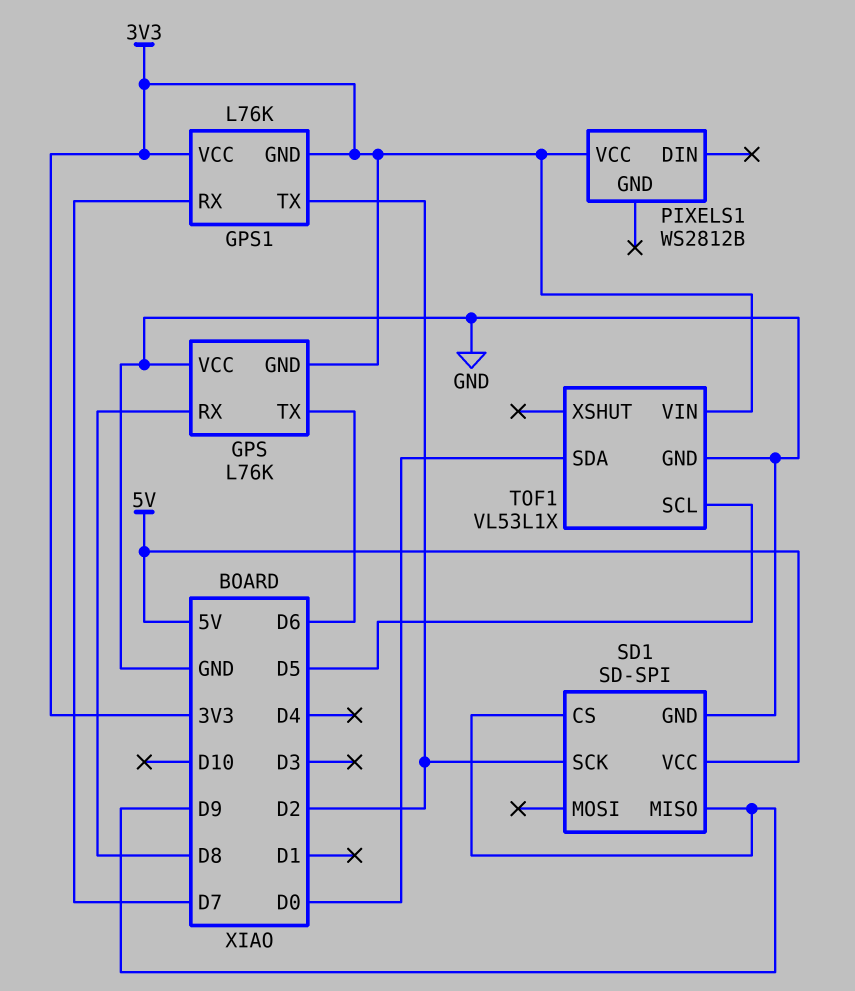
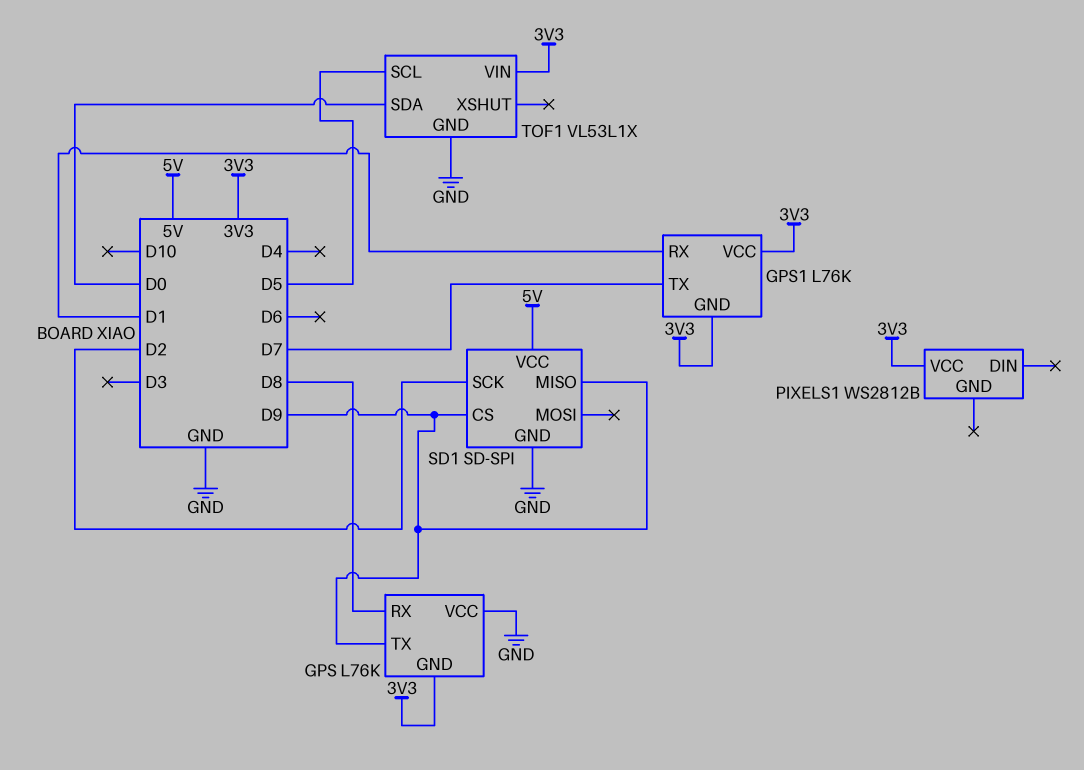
GPS pin TX: D6 -> D9
GPS1 pin RX: D7 -> D1
GPS1 pin TX: D2 -> D7

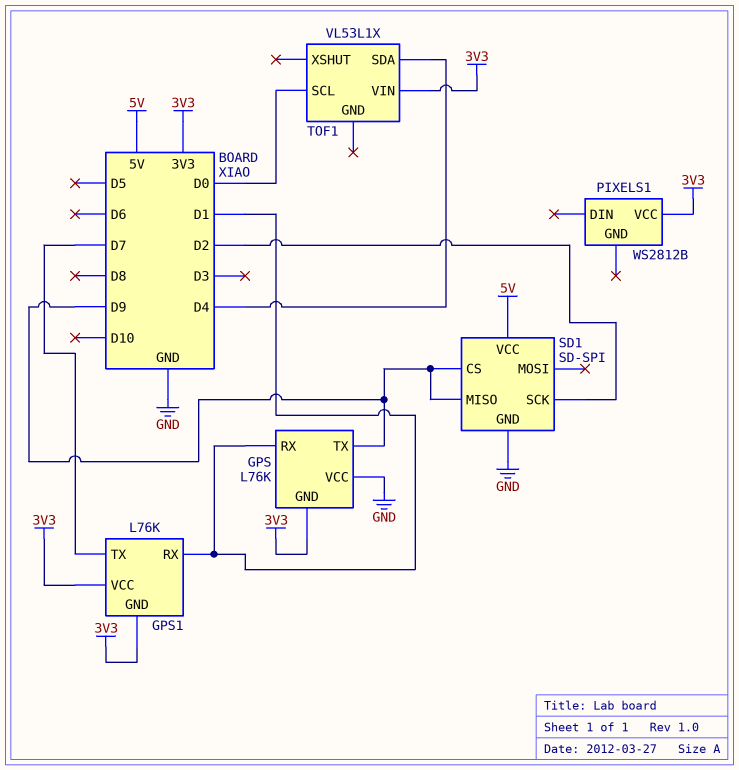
GPS pin RX: D8 -> D1
TOF1 pin GND: GND -> none
TOF1 pin SCL: D5 -> D0
TOF1 pin SDA: D0 -> D4

